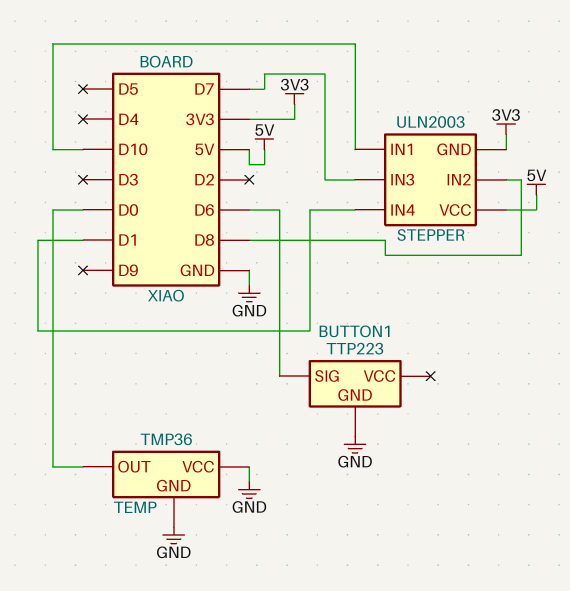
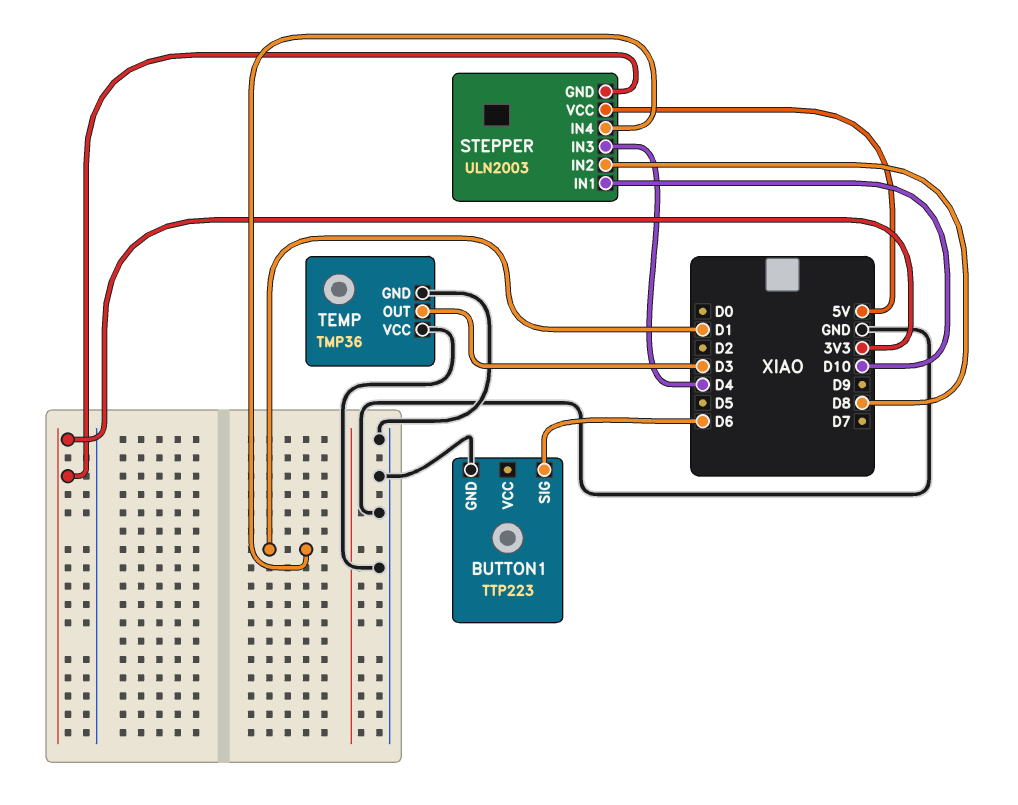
STEPPER pin IN3: D7 -> D4
TEMP pin OUT: D0 -> D3

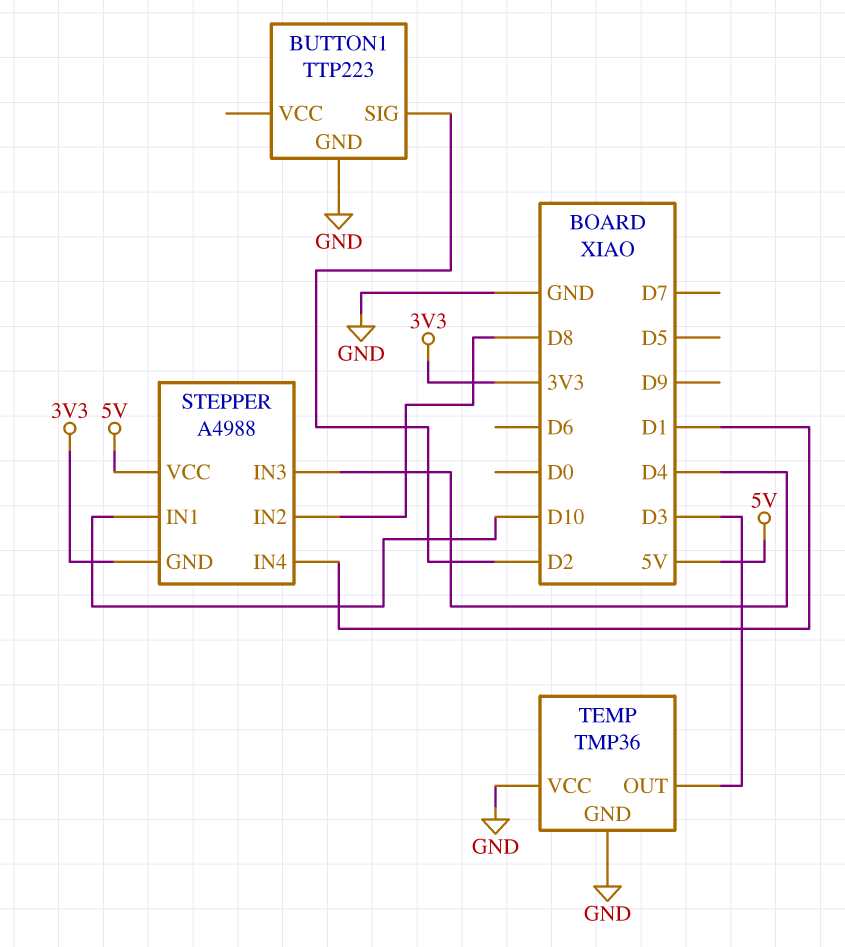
BUTTON1 pin SIG: D6 -> D2
STEPPER: ULN2003 -> A4988

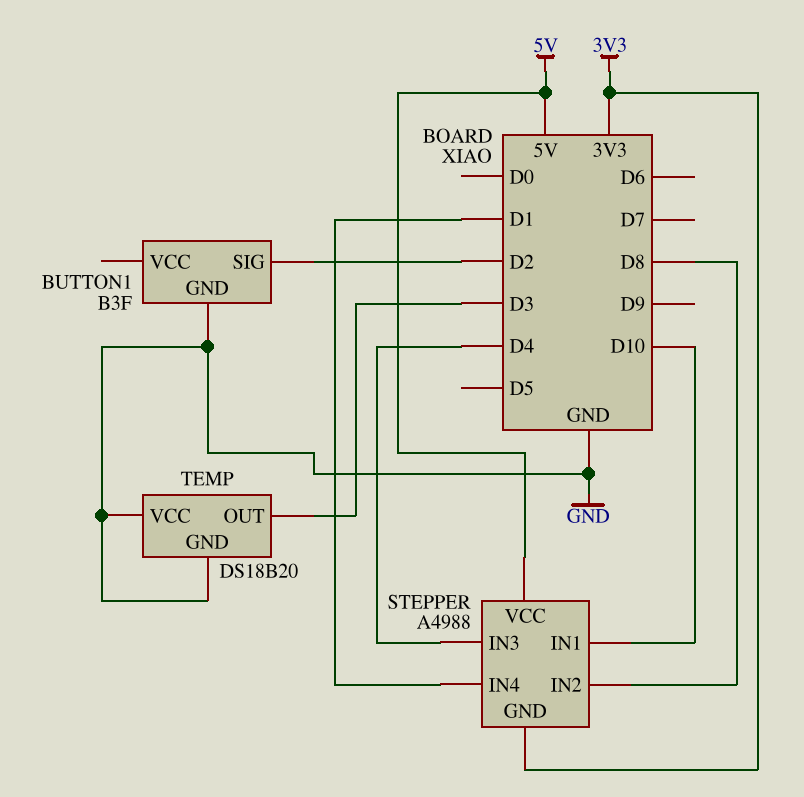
BUTTON1: TTP223 -> B3F
TEMP: TMP36 -> DS18B20

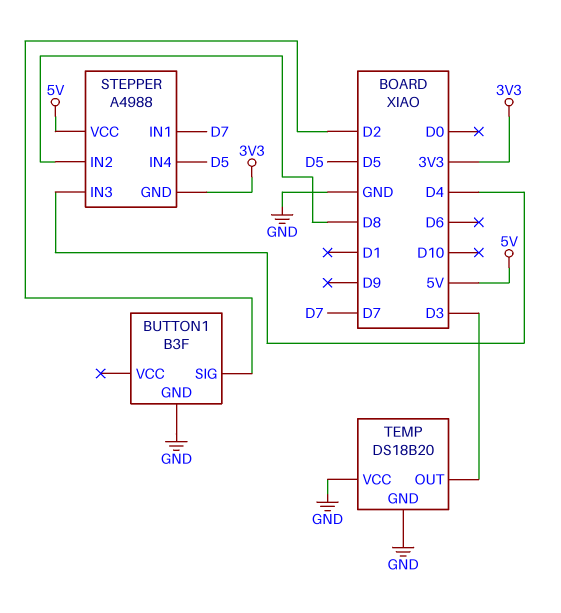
STEPPER pin IN1: D10 -> D7
STEPPER pin IN4: D1 -> D5

